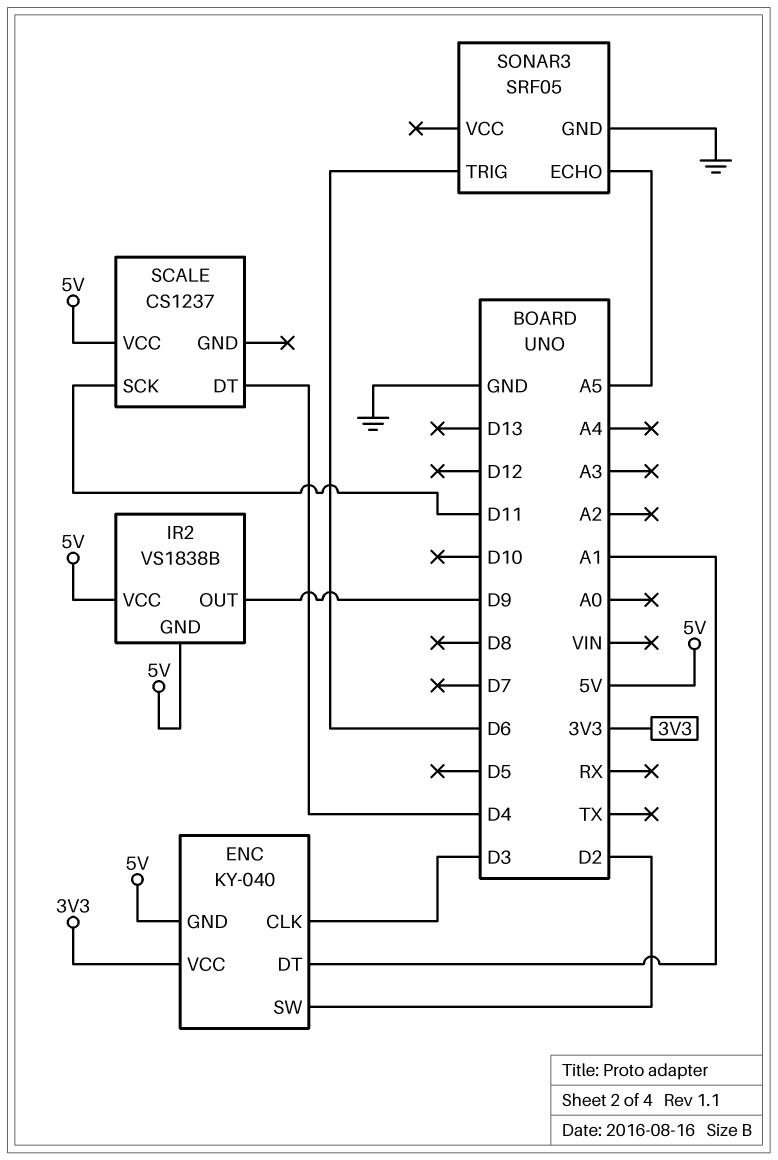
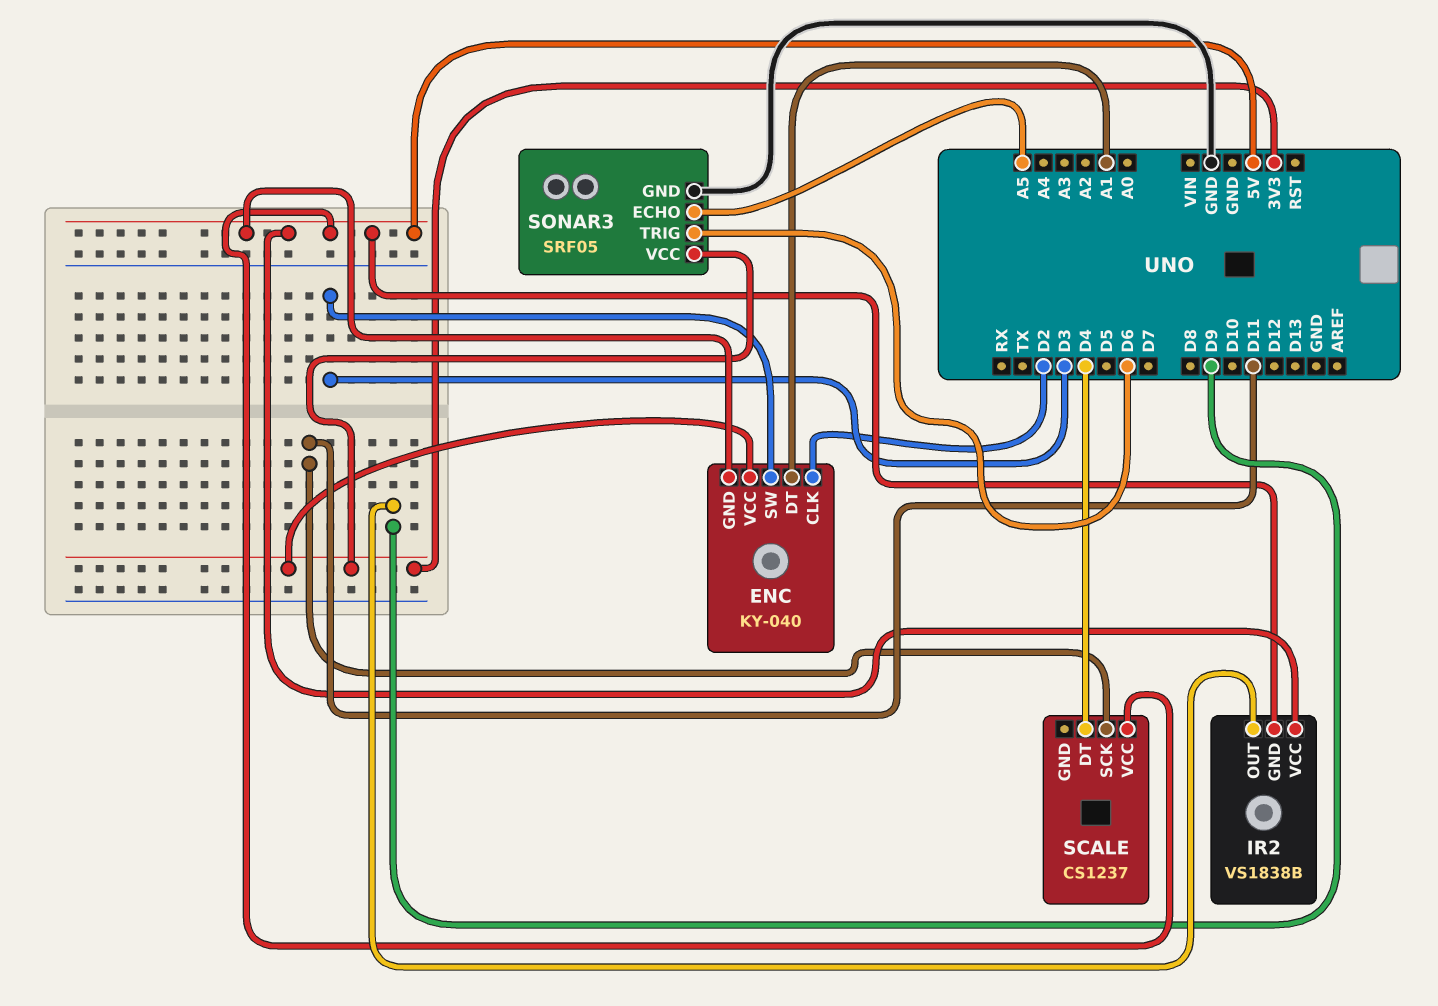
ENC pin CLK: D3 -> D2
ENC pin SW: D2 -> D3
SONAR3 pin VCC: none -> 3V3

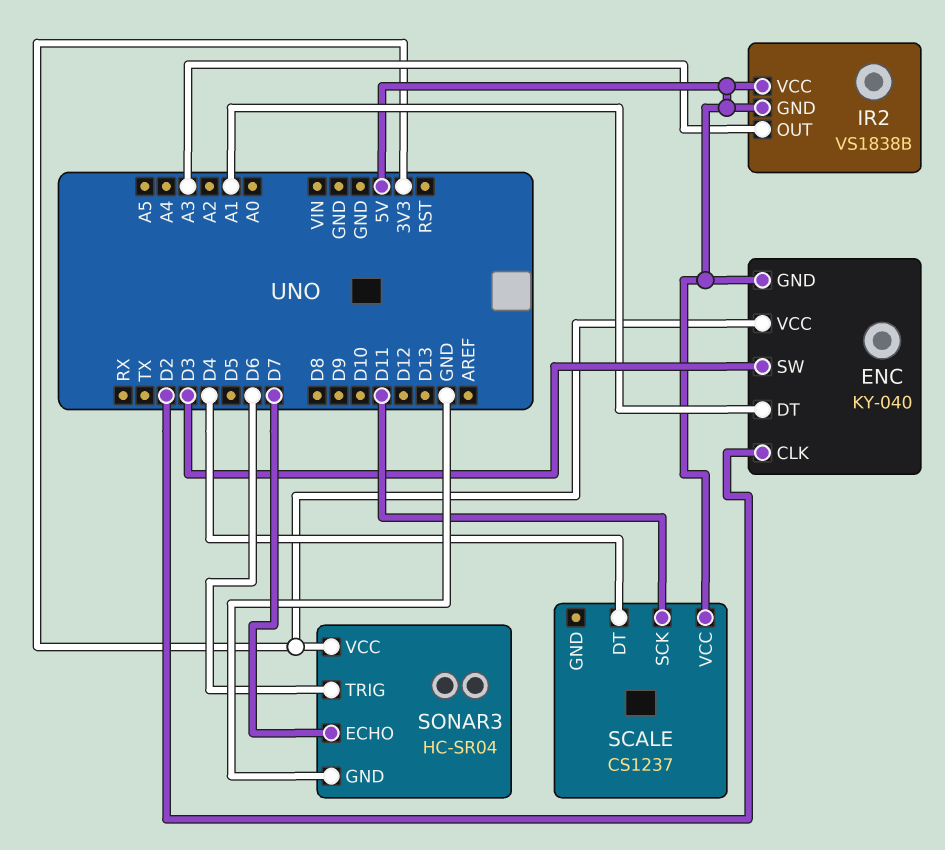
IR2 pin OUT: D9 -> A3
SONAR3: SRF05 -> HC-SR04
SONAR3 pin ECHO: A5 -> D7

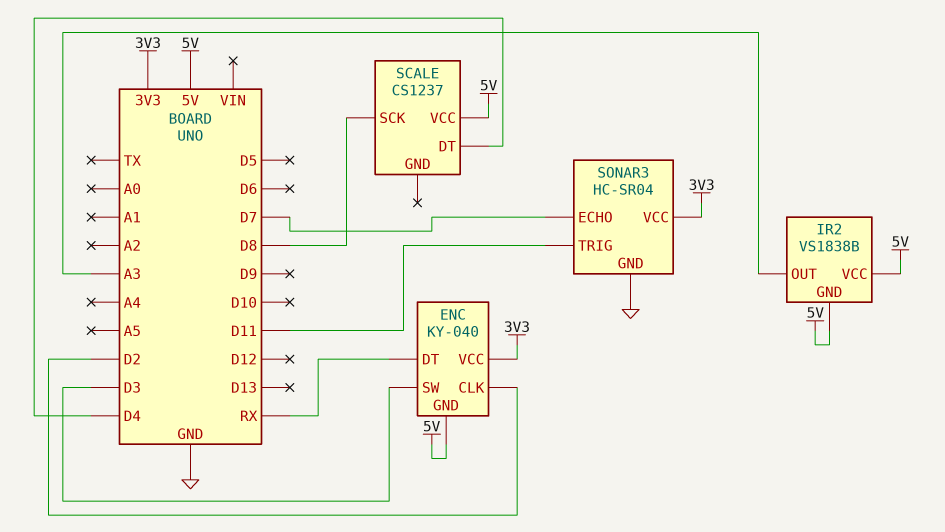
ENC pin DT: A1 -> RX
SCALE pin SCK: D11 -> D8
SONAR3 pin TRIG: D6 -> D11

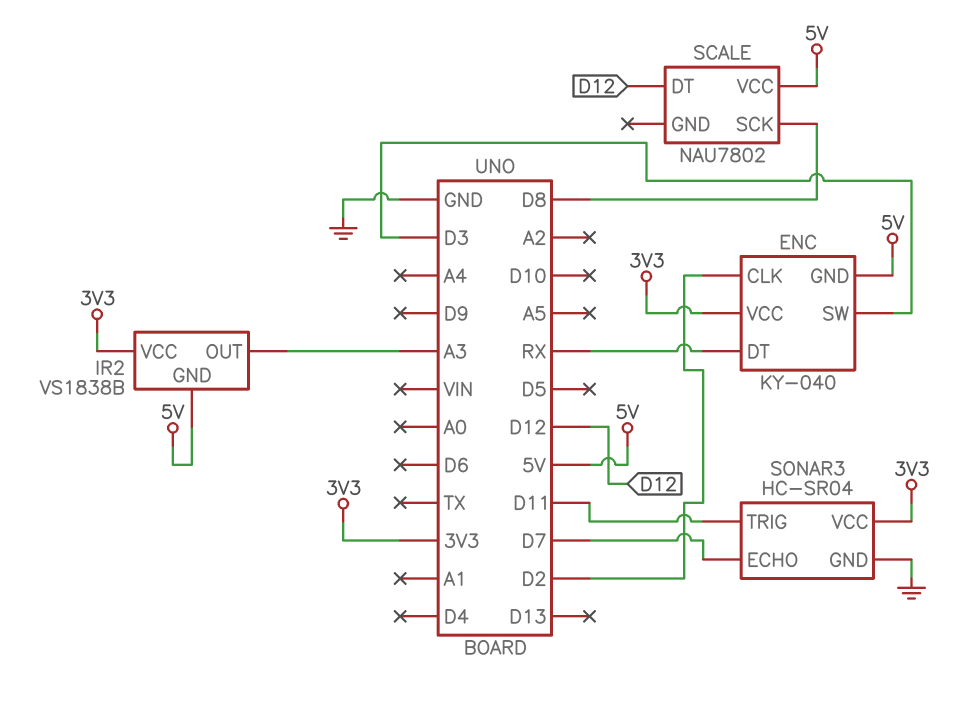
IR2 pin VCC: 5V -> 3V3
SCALE: CS1237 -> NAU7802
SCALE pin DT: D4 -> D12

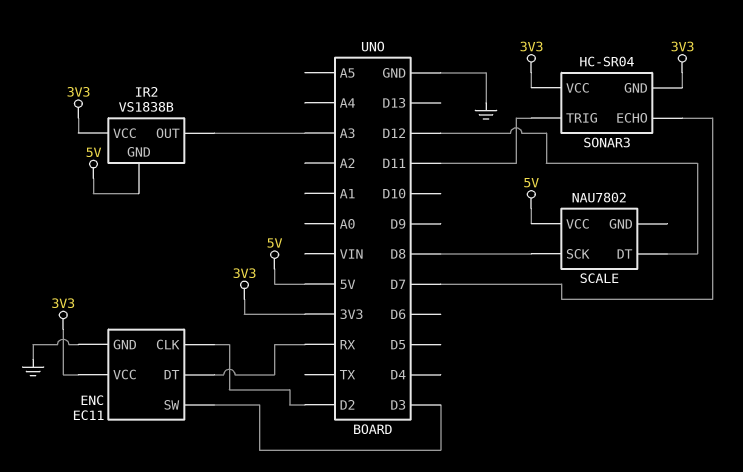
ENC: KY-040 -> EC11
ENC pin GND: 5V -> GND
SONAR3 pin GND: GND -> 3V3

